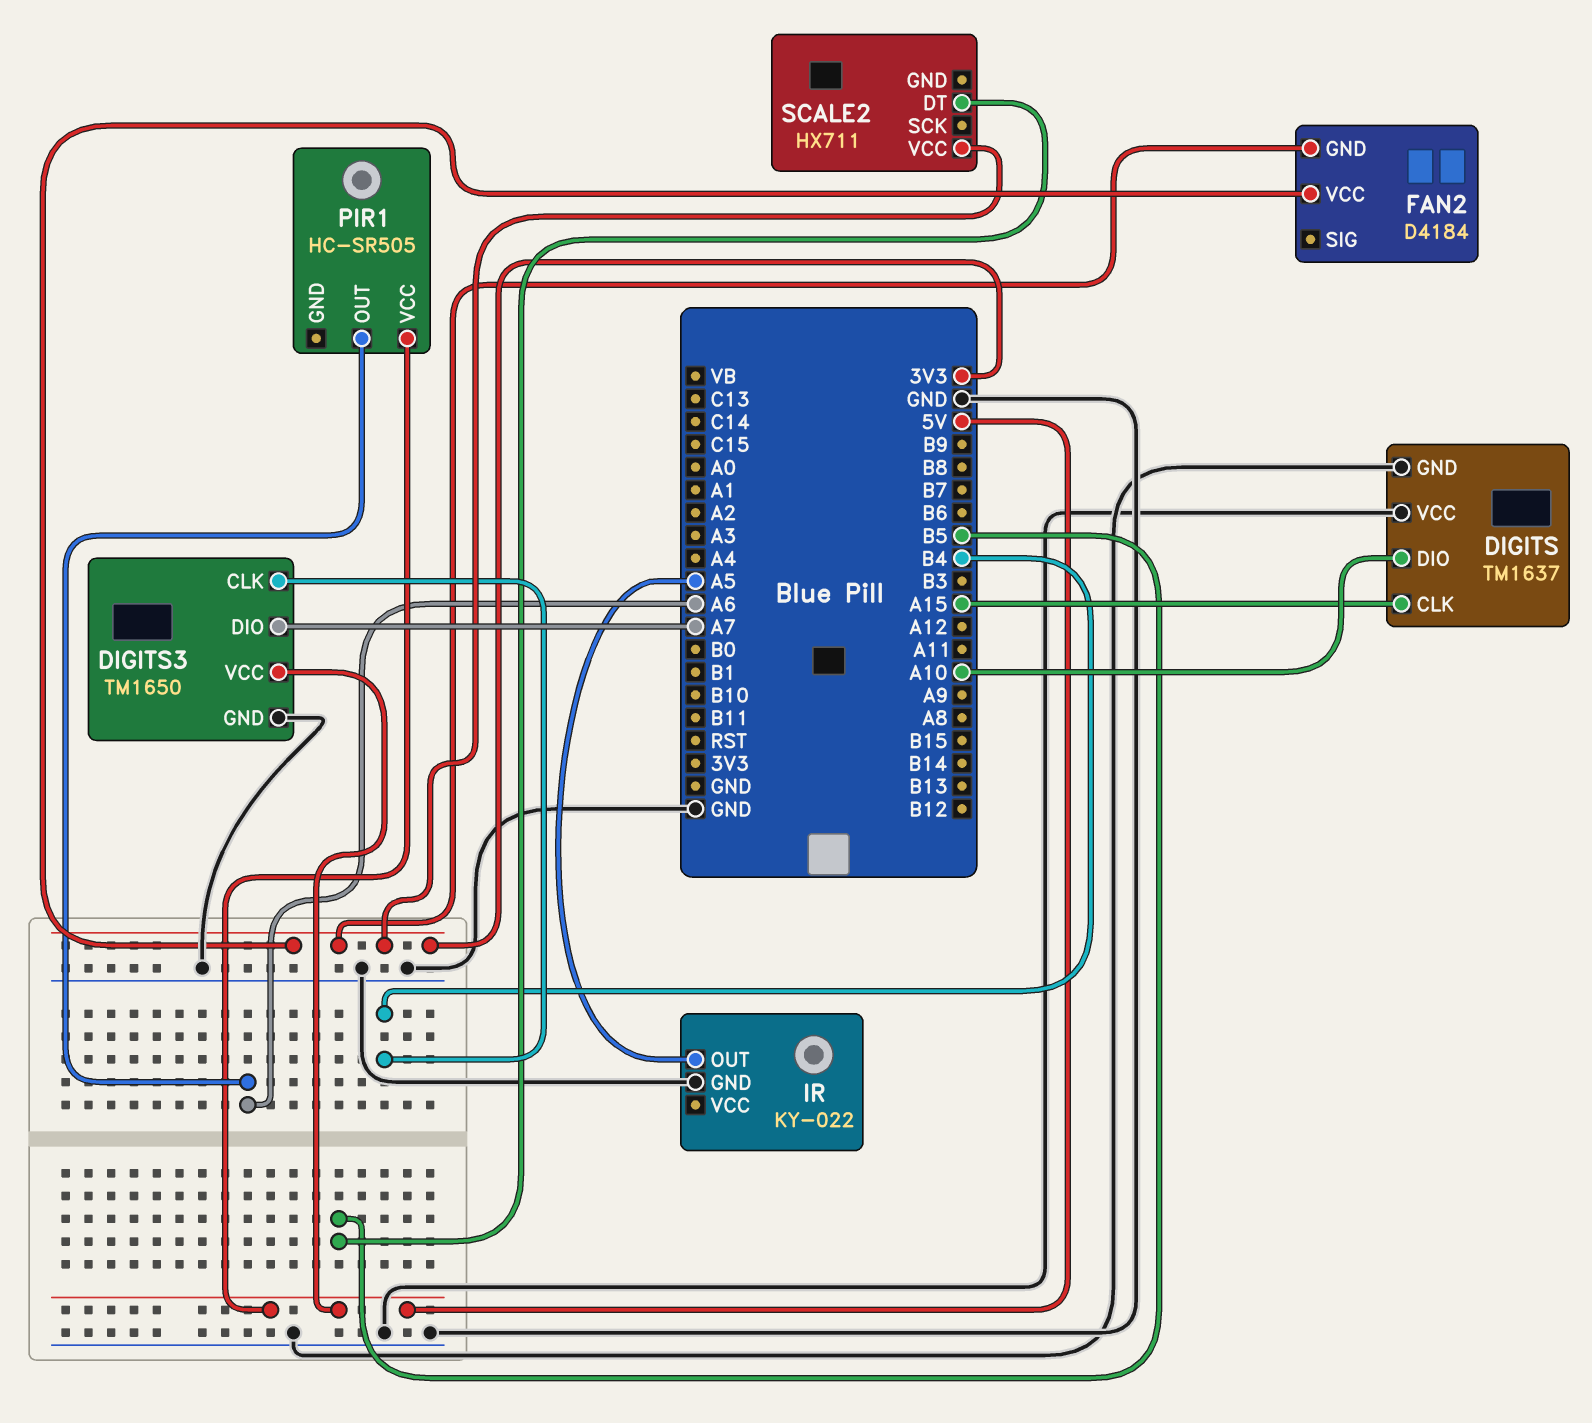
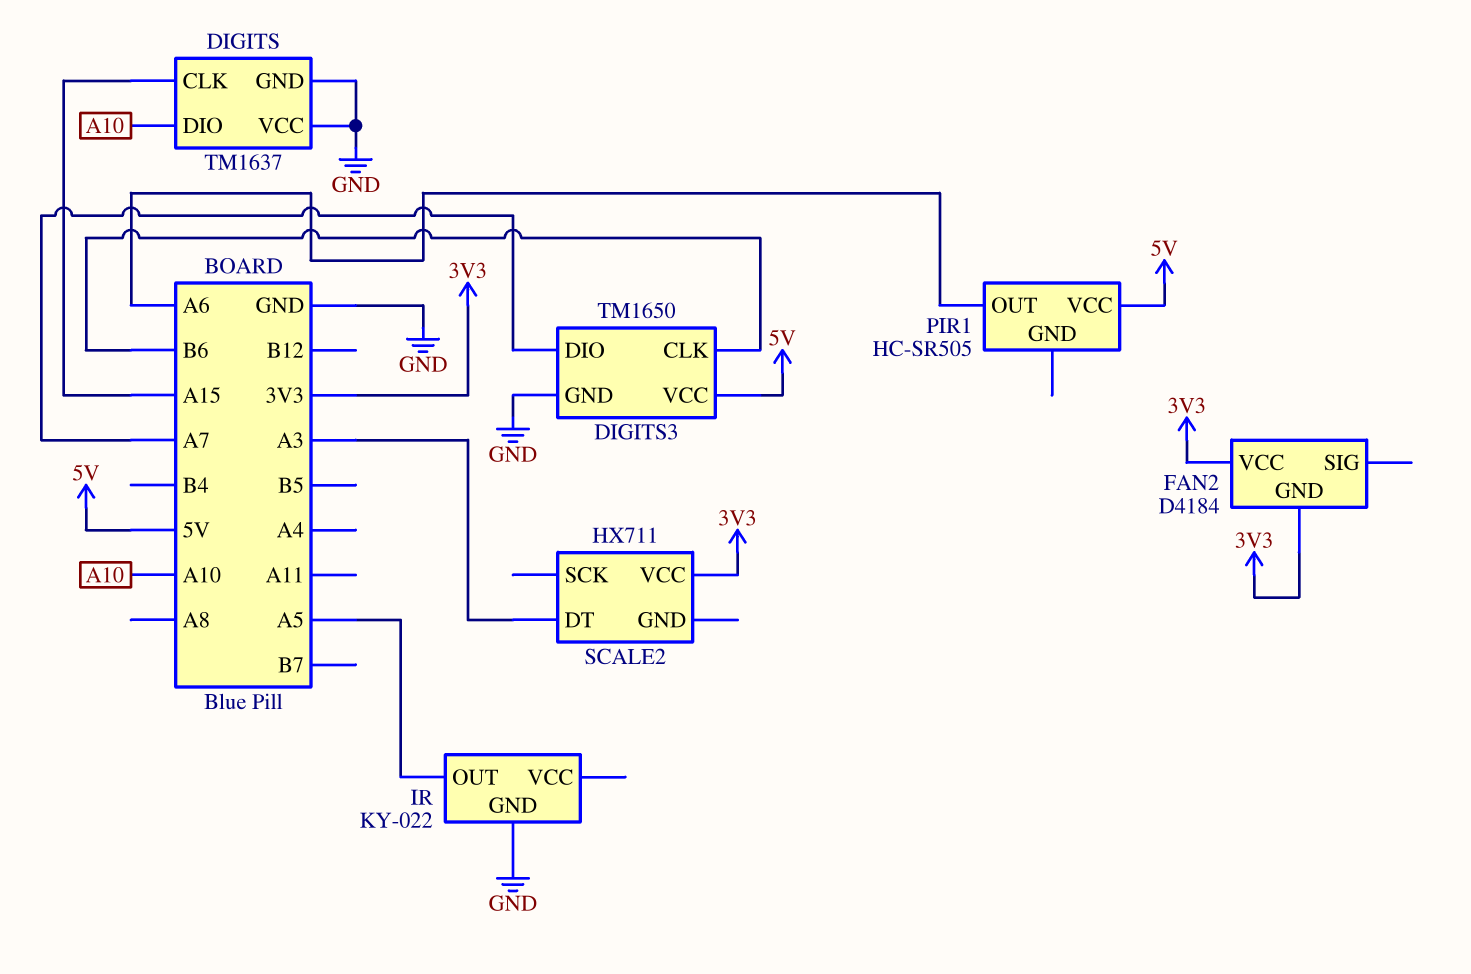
DIGITS3 pin CLK: B4 -> B6
SCALE2 pin DT: B5 -> A3

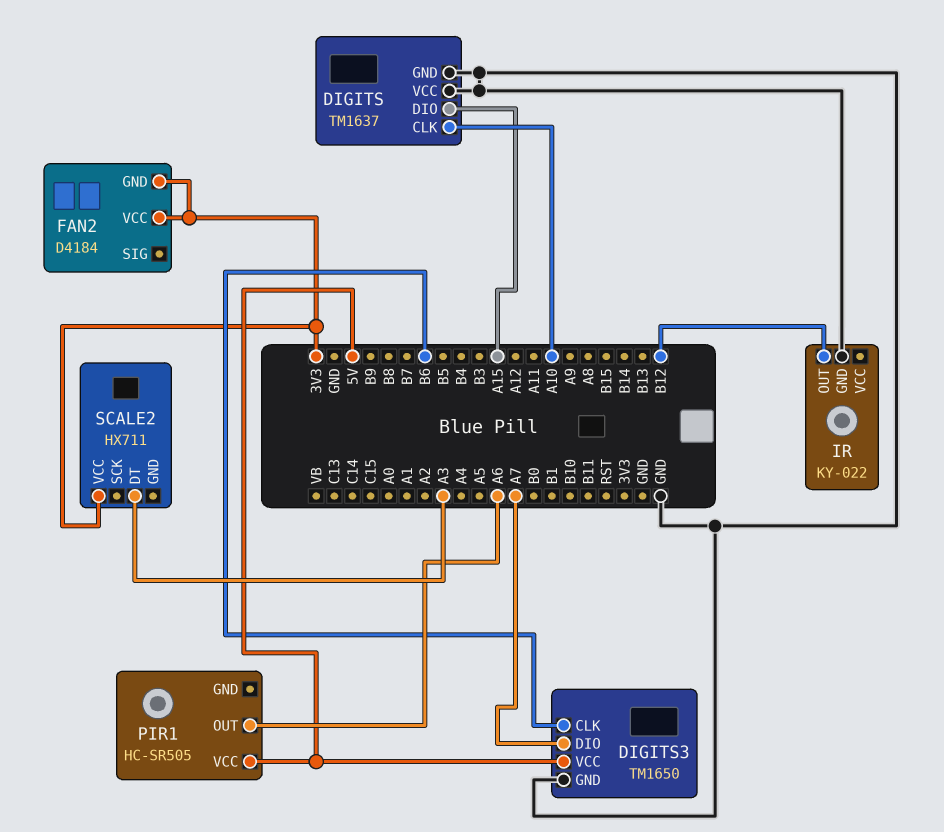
DIGITS pin CLK: A15 -> A10
DIGITS pin DIO: A10 -> A15
IR pin OUT: A5 -> B12

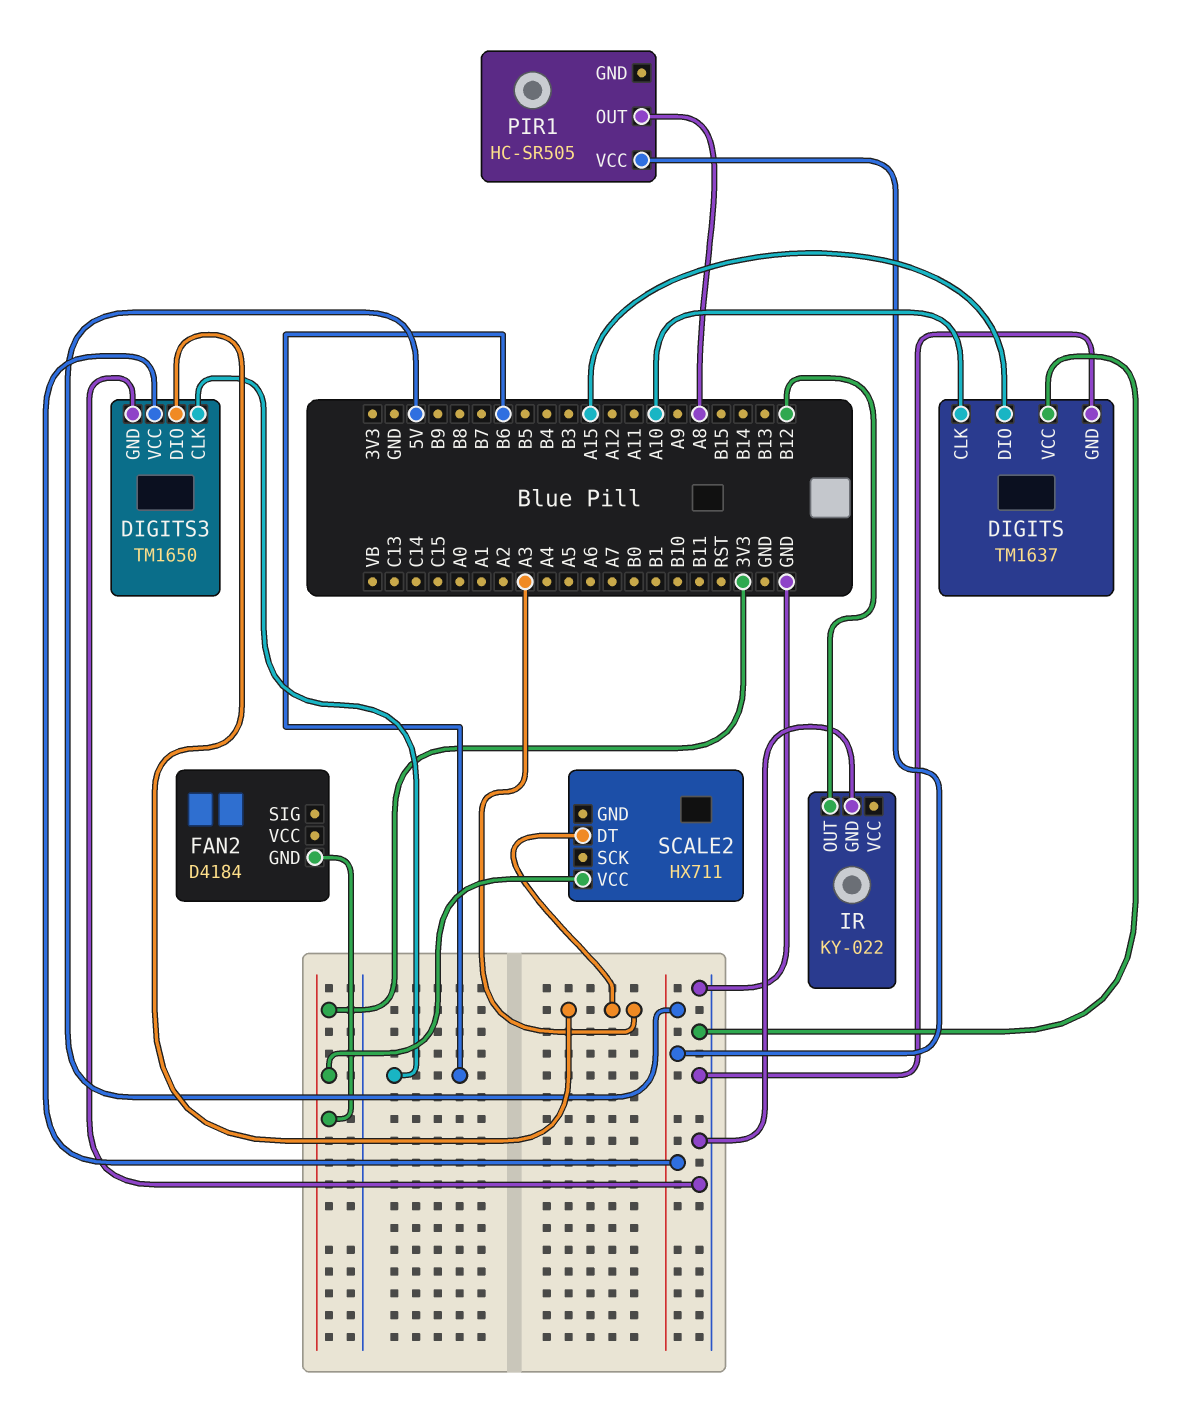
DIGITS3 pin DIO: A7 -> A3
FAN2 pin VCC: 3V3 -> none
PIR1 pin OUT: A6 -> A8

